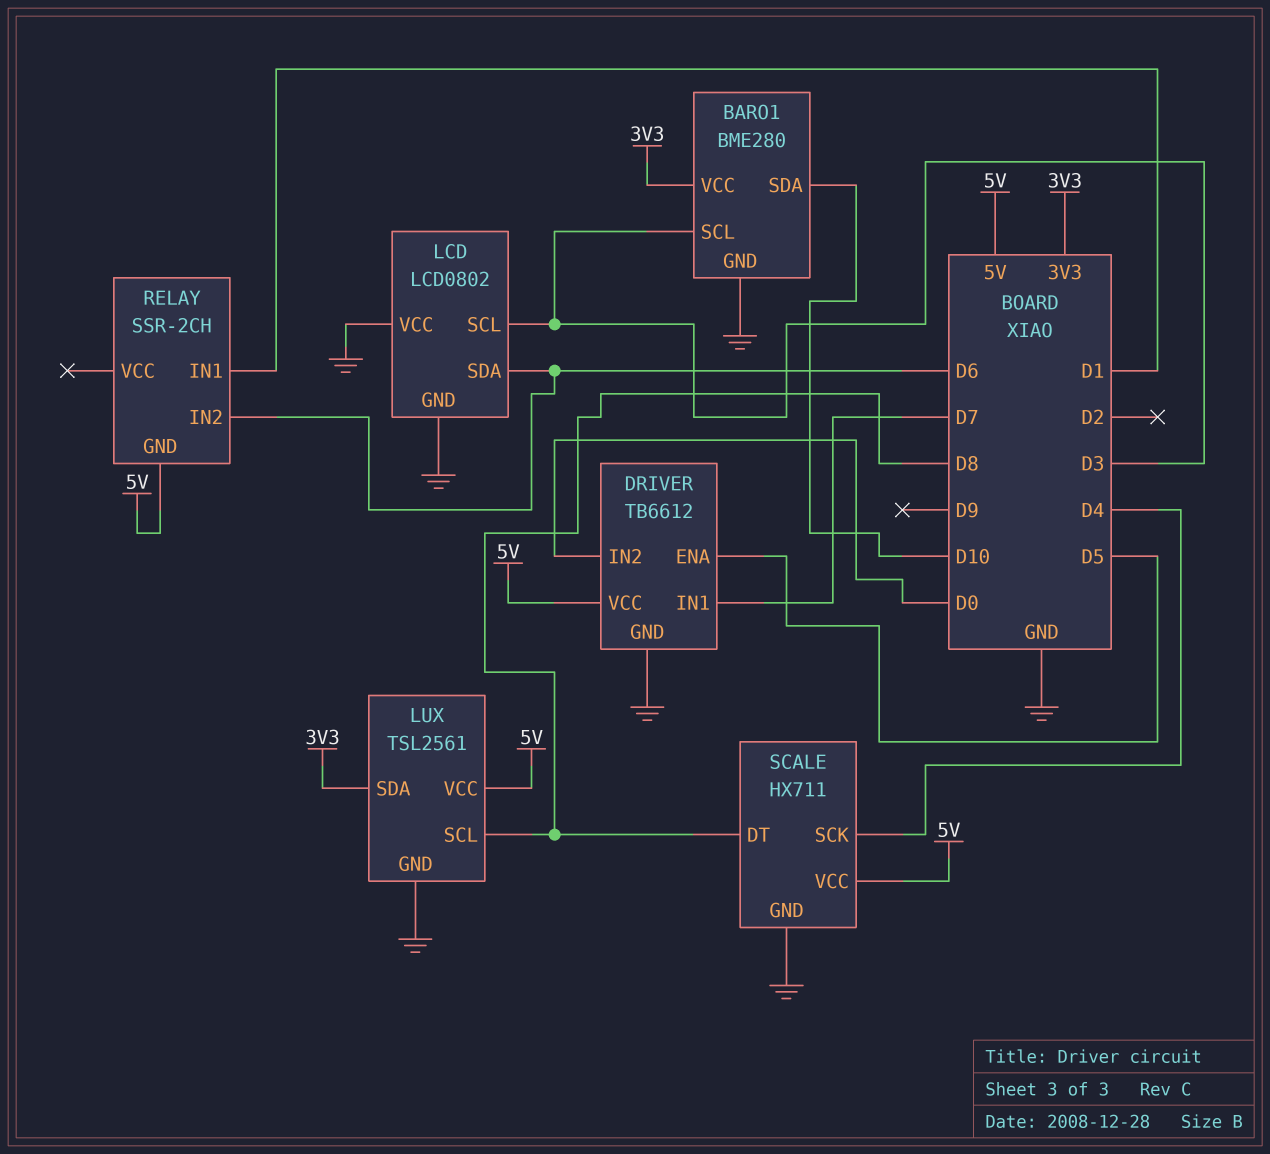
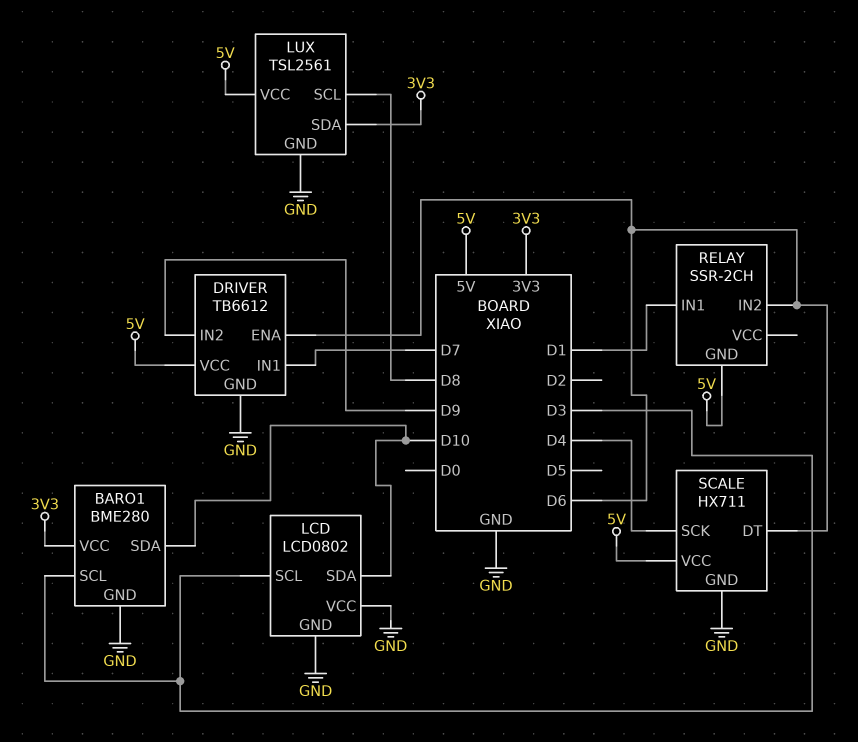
DRIVER pin ENA: D5 -> D6
DRIVER pin IN2: D0 -> D9
LCD pin SDA: D6 -> D10
SCALE pin DT: D8 -> D6

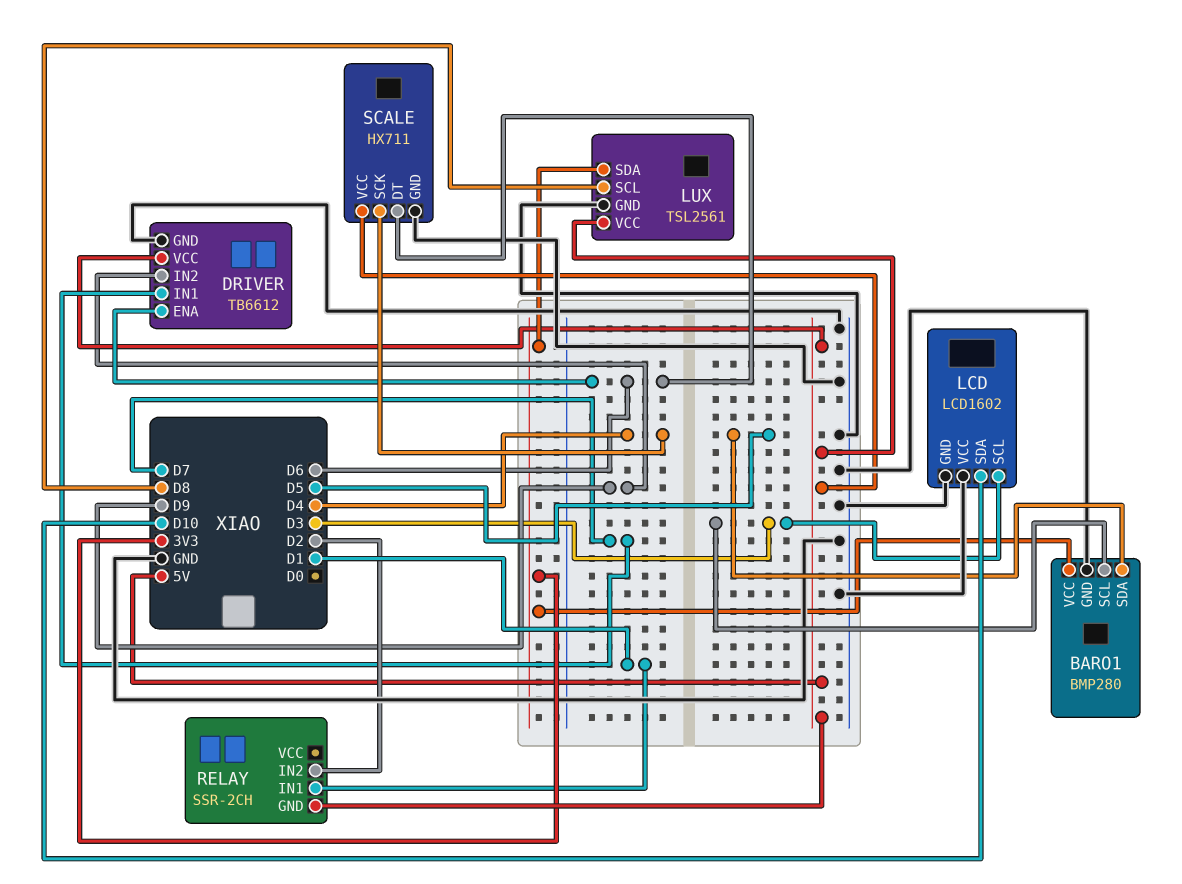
BARO1: BME280 -> BMP280
BARO1 pin SDA: D10 -> D5
LCD: LCD0802 -> LCD1602
RELAY pin IN2: D6 -> D2

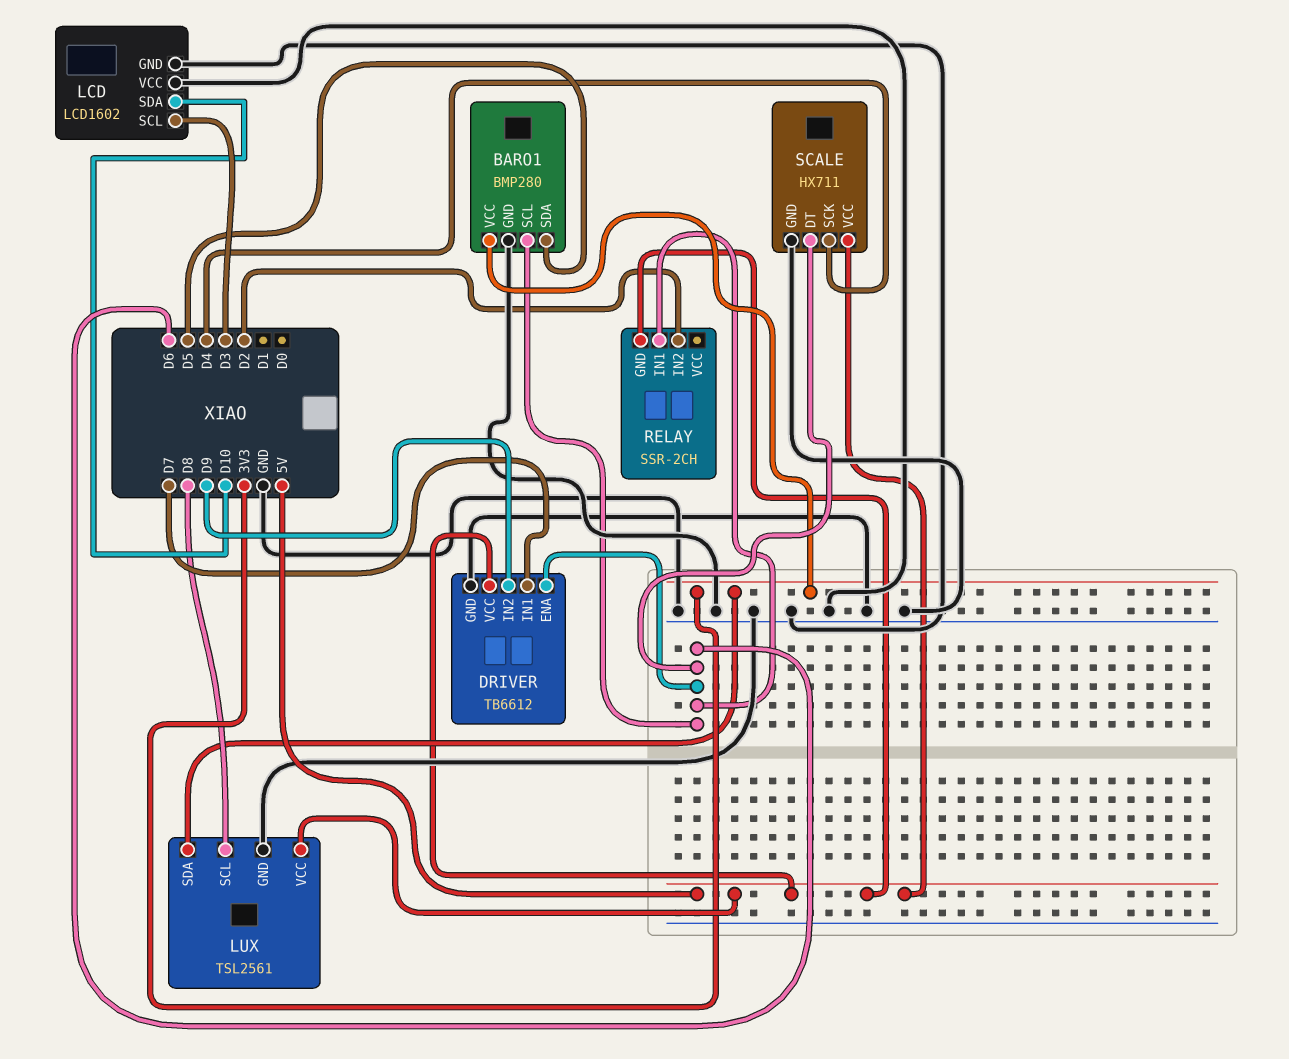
BARO1 pin SCL: D3 -> D6
RELAY pin IN1: D1 -> D6

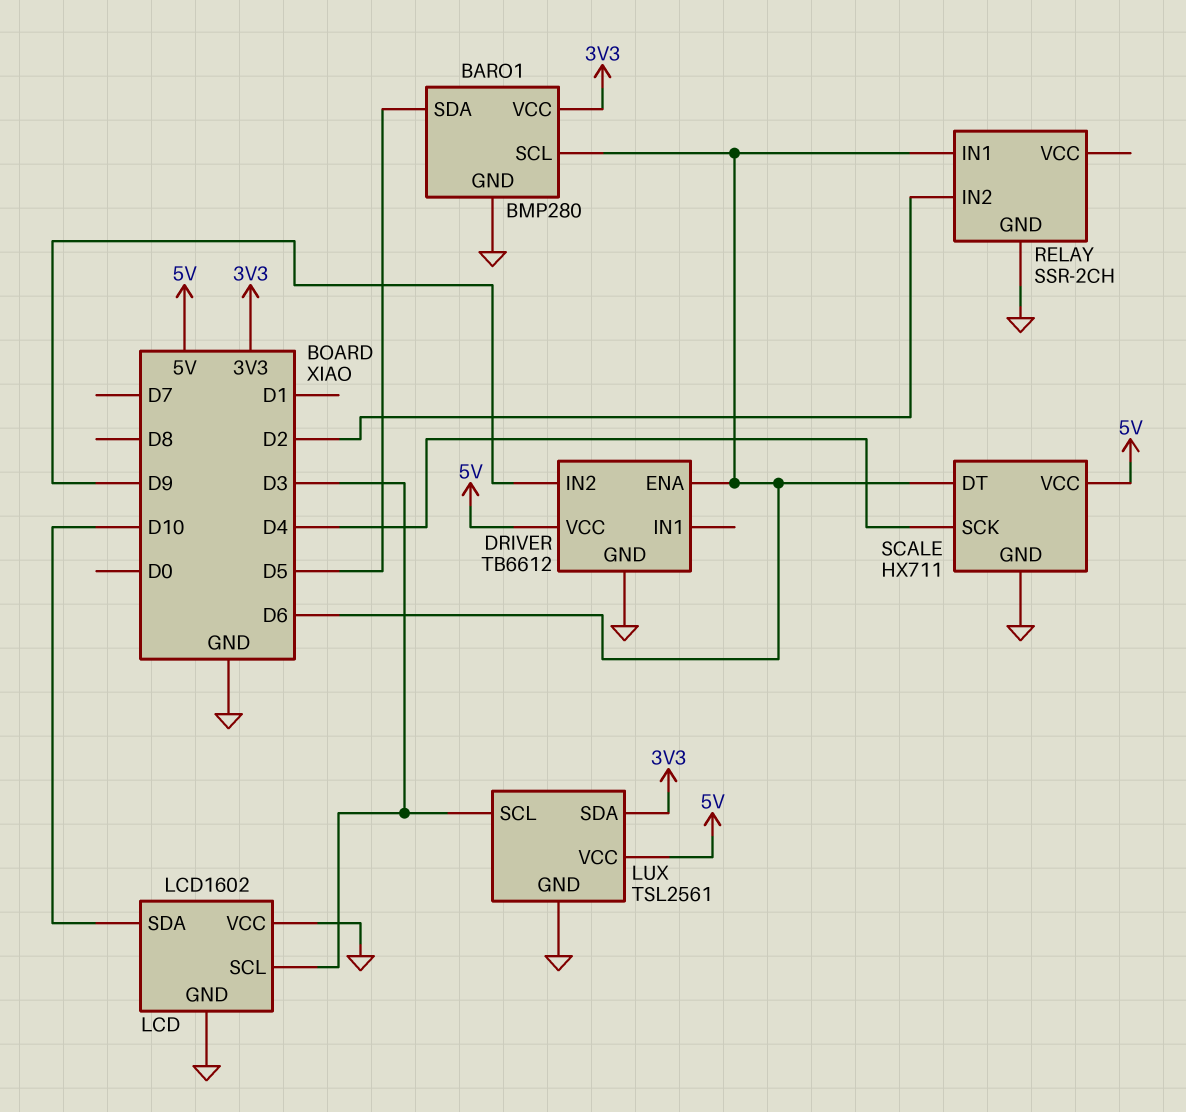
DRIVER pin IN1: D7 -> none
LUX pin SCL: D8 -> D3
RELAY pin GND: 5V -> GND

